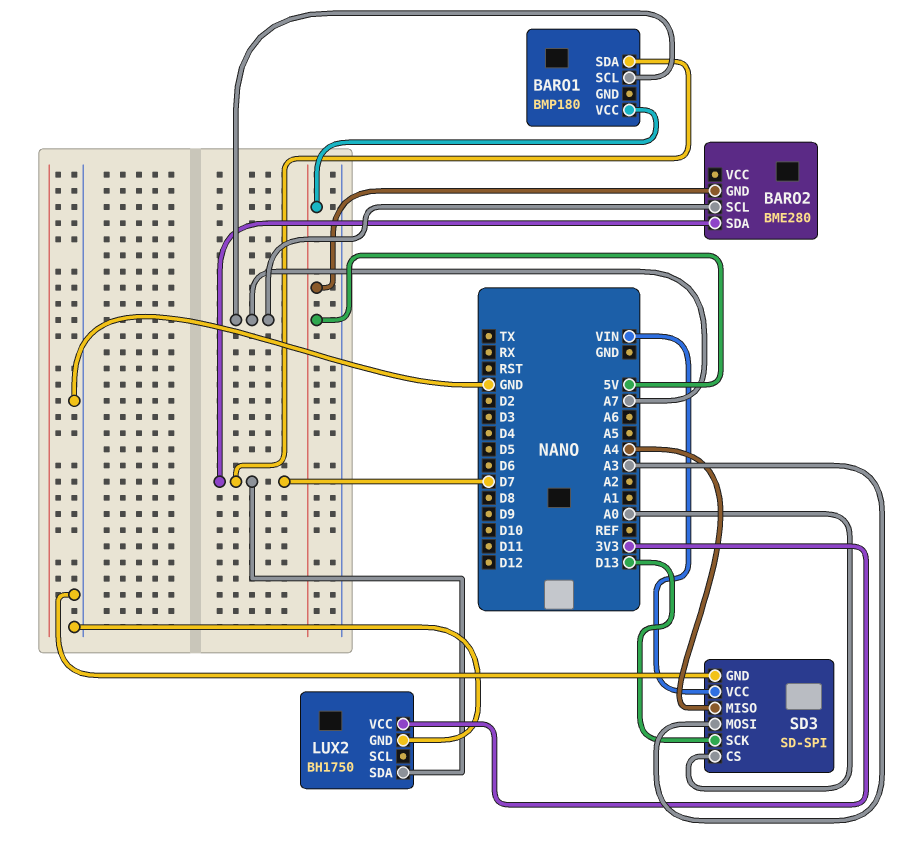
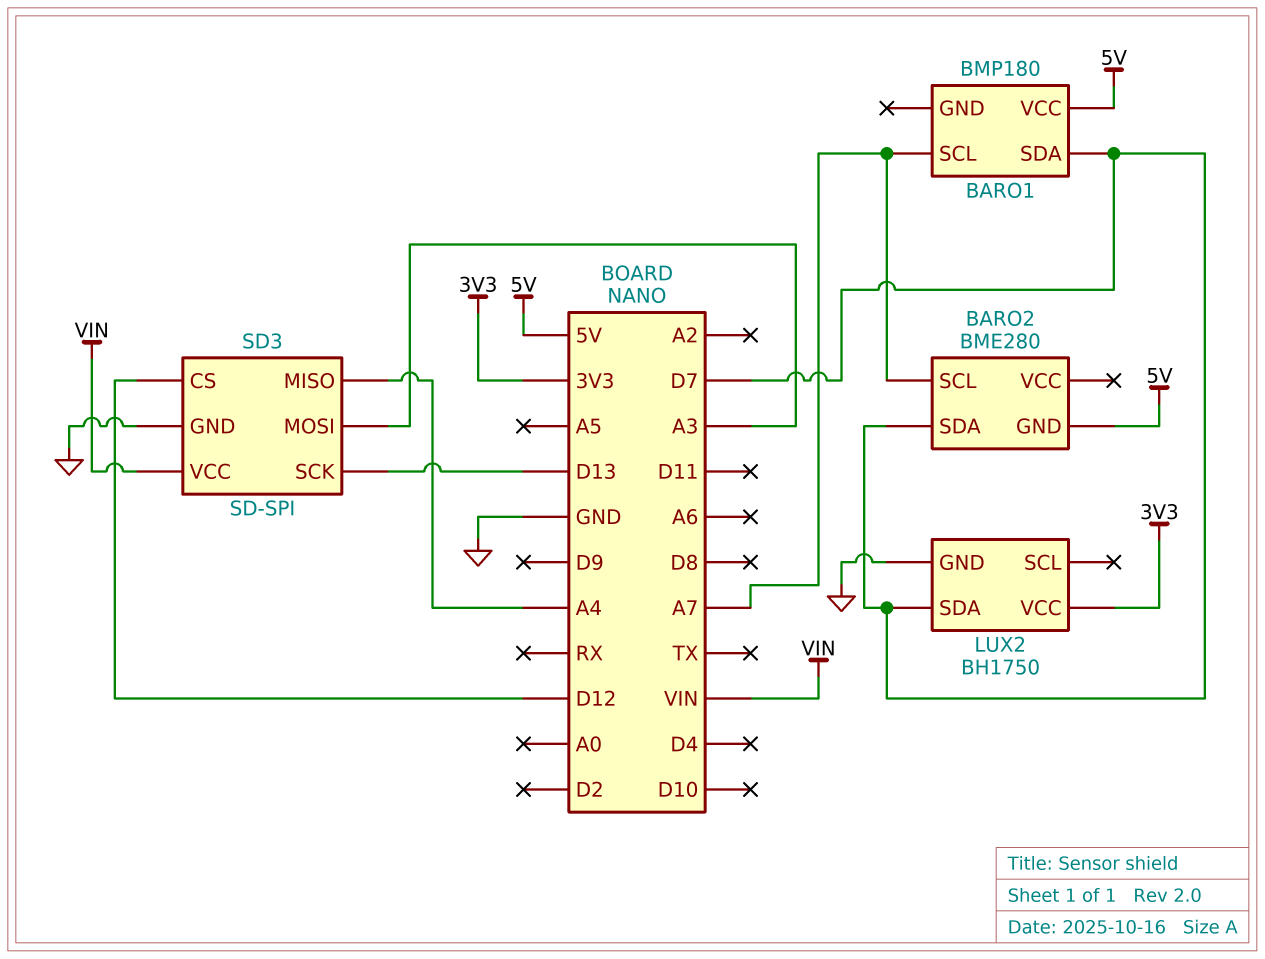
SD3 pin CS: A0 -> D12

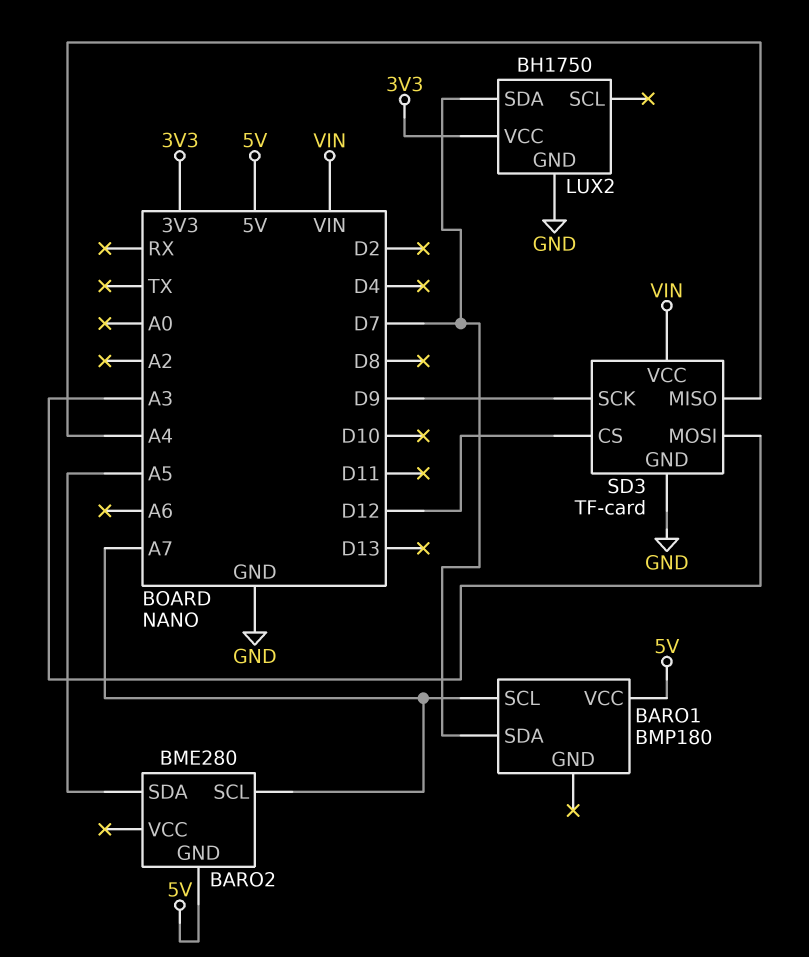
BARO2 pin SDA: D7 -> A5
SD3: SD-SPI -> TF-card
SD3 pin SCK: D13 -> D9

